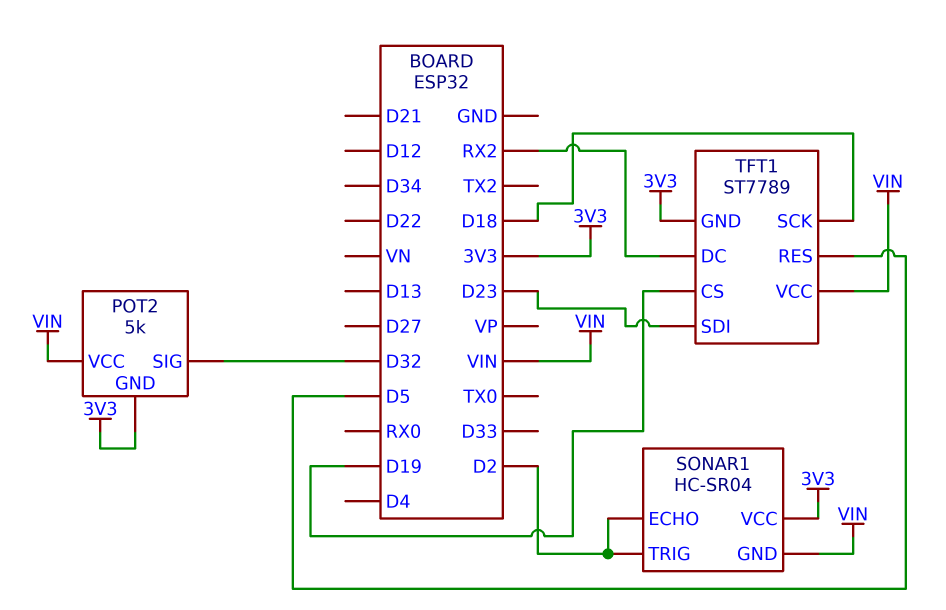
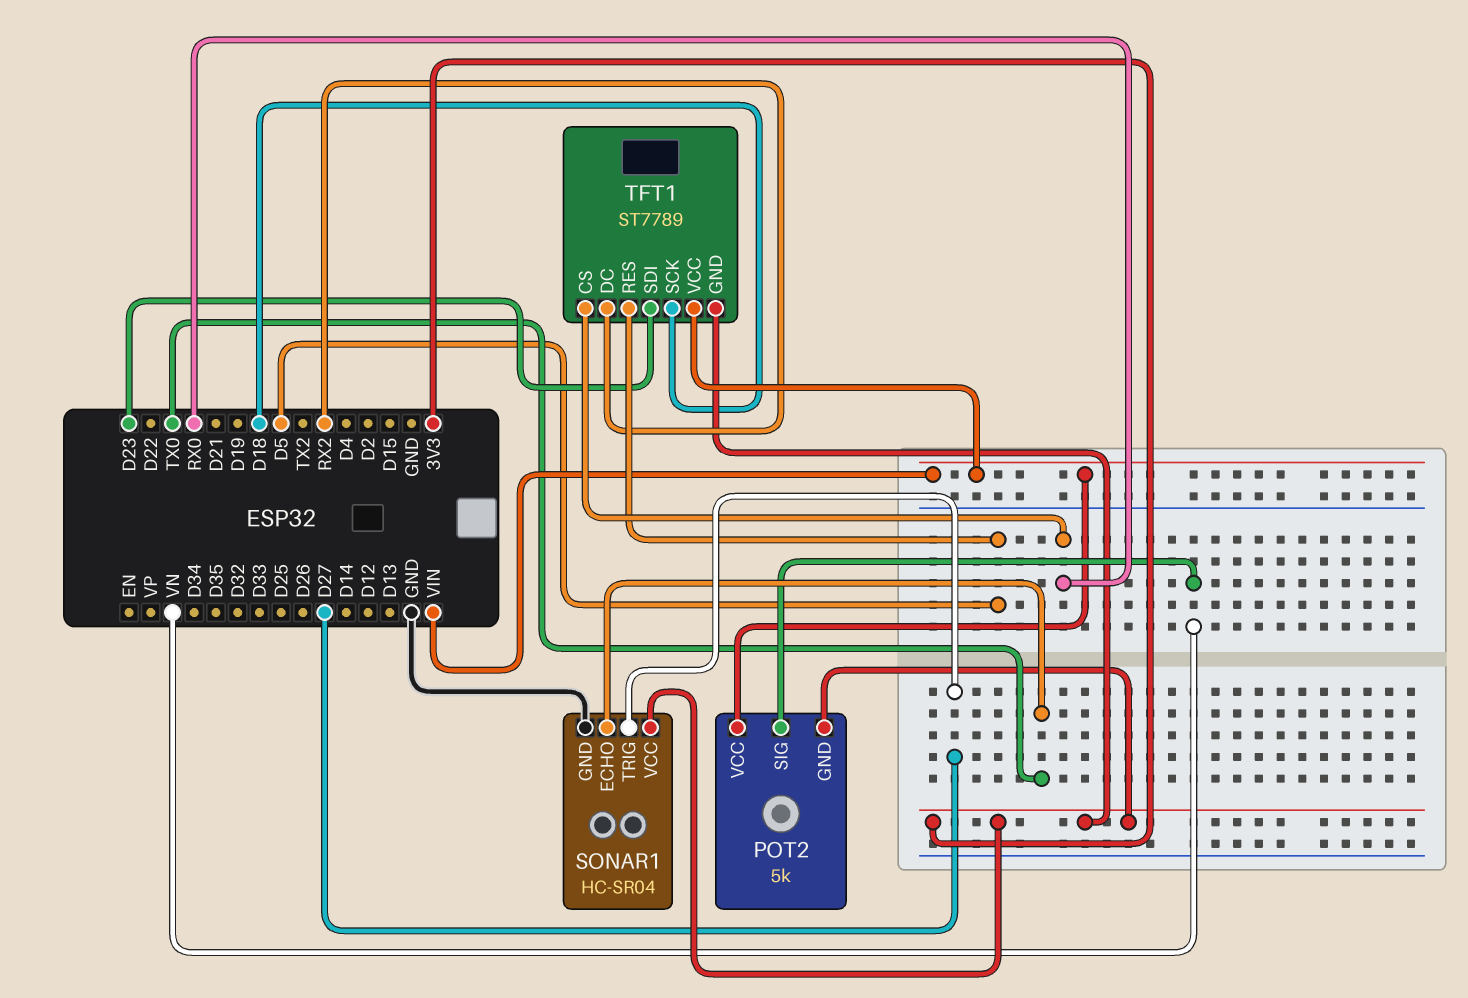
POT2 pin SIG: D32 -> VN
SONAR1 pin ECHO: D2 -> TX0
SONAR1 pin GND: VIN -> GND
SONAR1 pin TRIG: D2 -> D27
TFT1 pin CS: D19 -> RX0

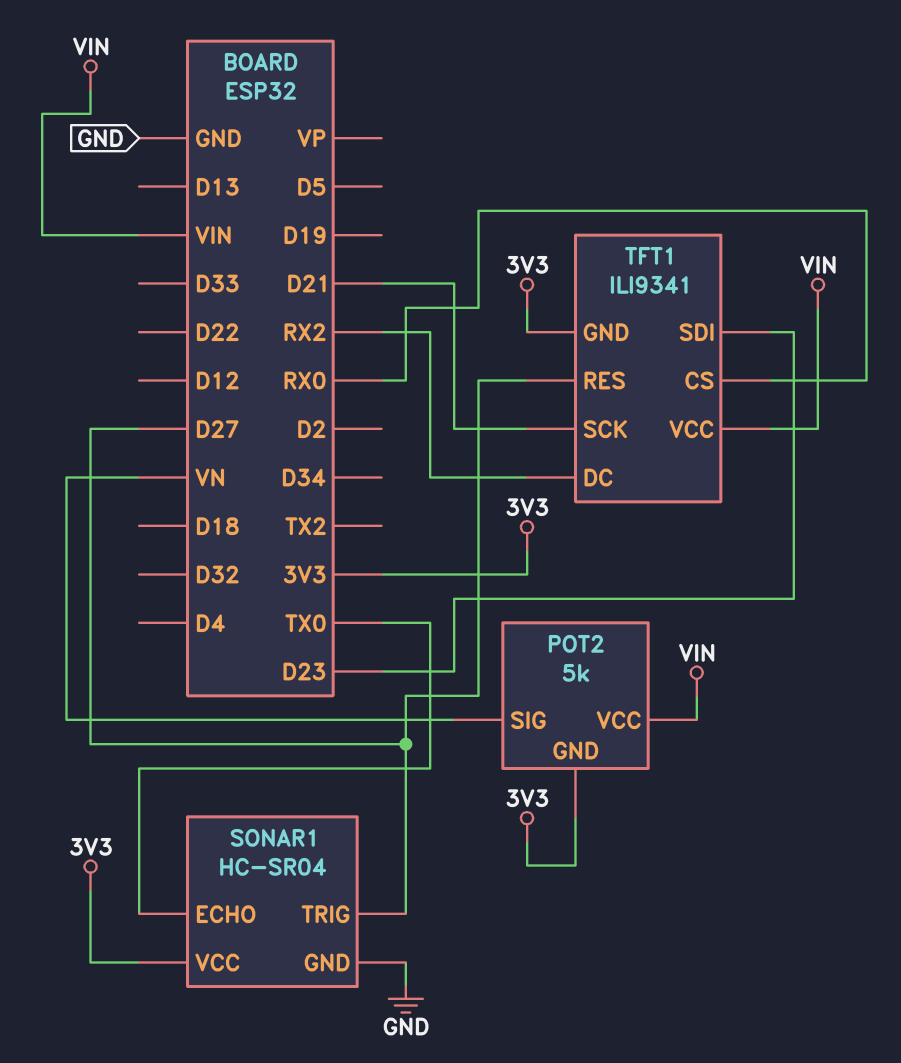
TFT1: ST7789 -> ILI9341
TFT1 pin RES: D5 -> D27
TFT1 pin SCK: D18 -> D21

